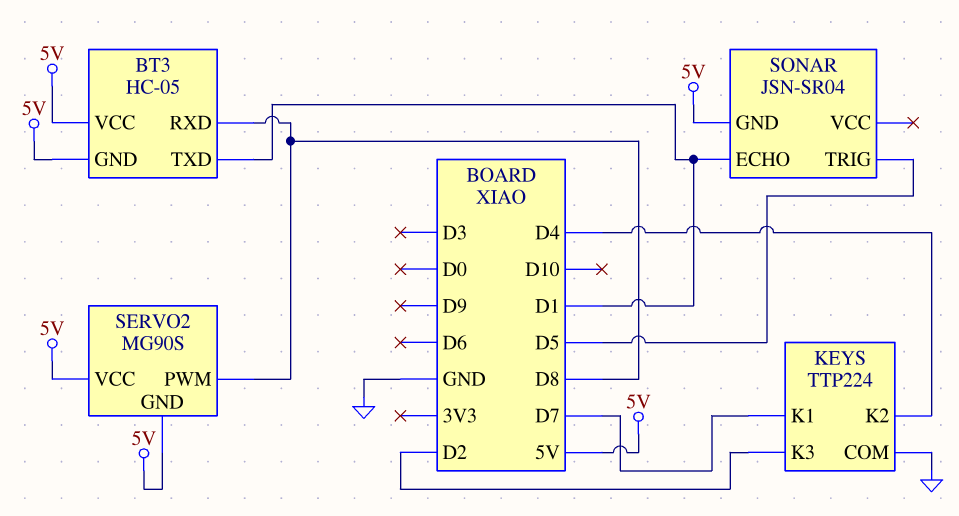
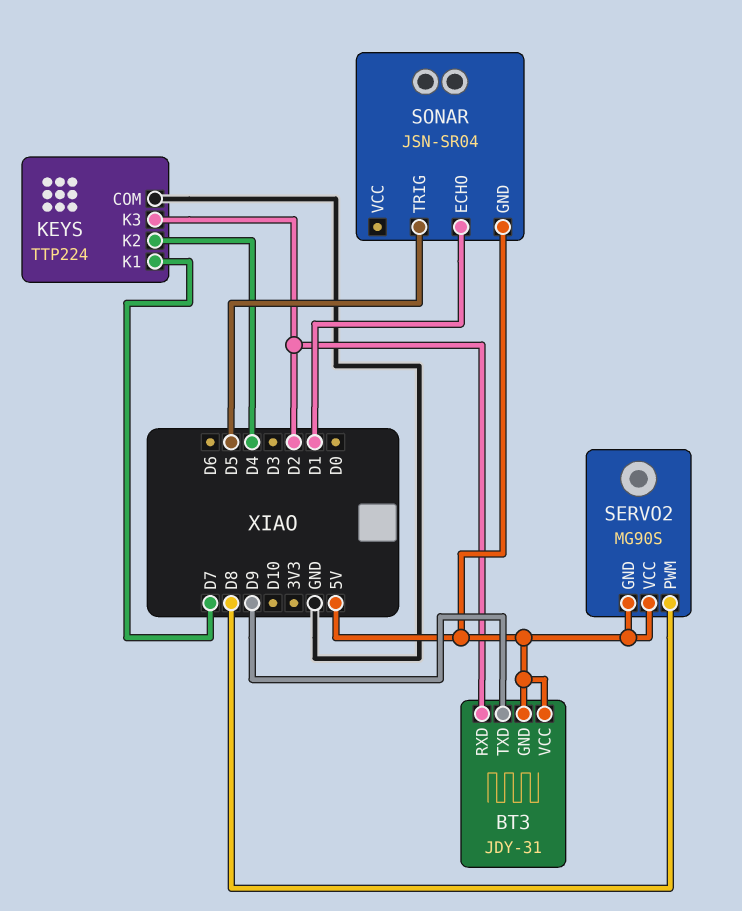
BT3: HC-05 -> JDY-31
BT3 pin RXD: D8 -> D2
BT3 pin TXD: D1 -> D9

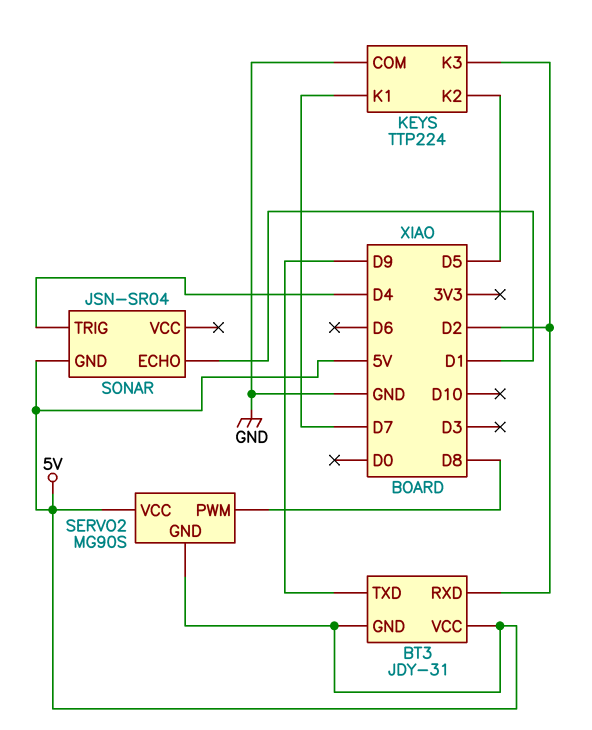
KEYS pin K2: D4 -> D5
SONAR pin TRIG: D5 -> D4

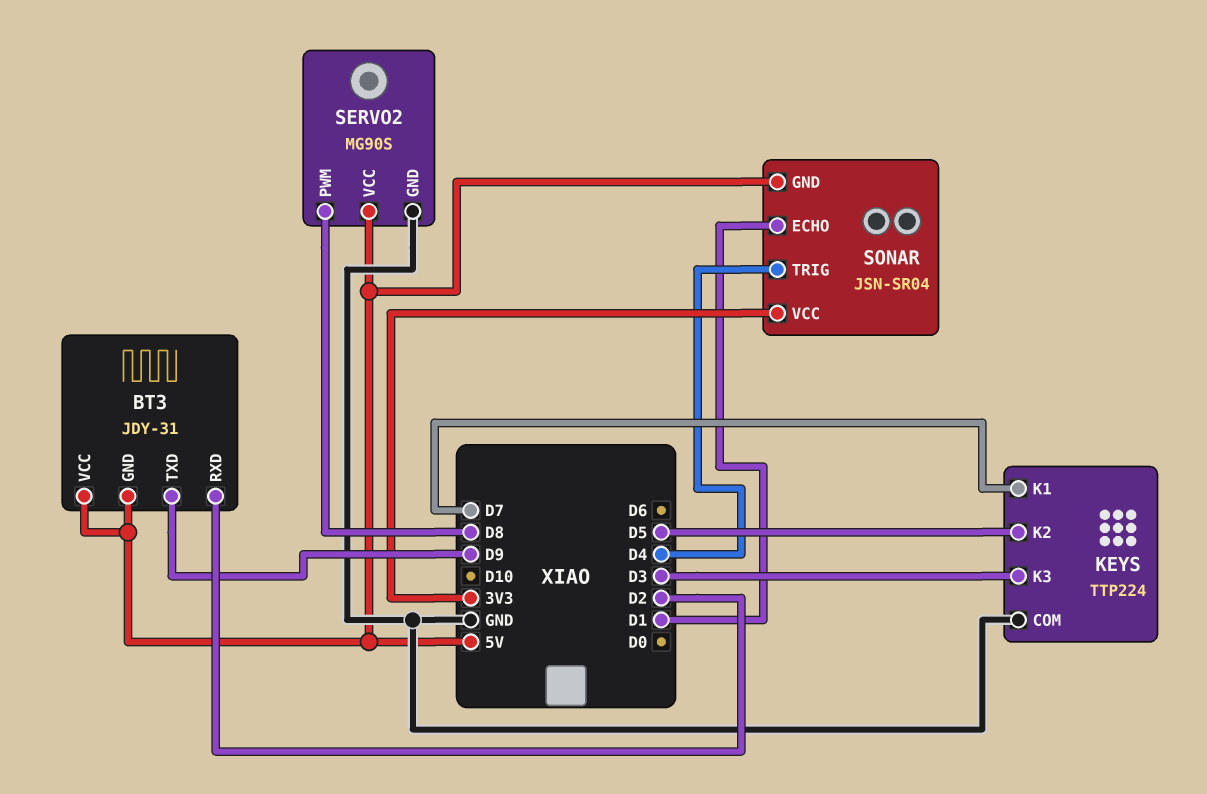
KEYS pin K3: D2 -> D3
SERVO2 pin GND: 5V -> GND
SONAR pin VCC: none -> 3V3

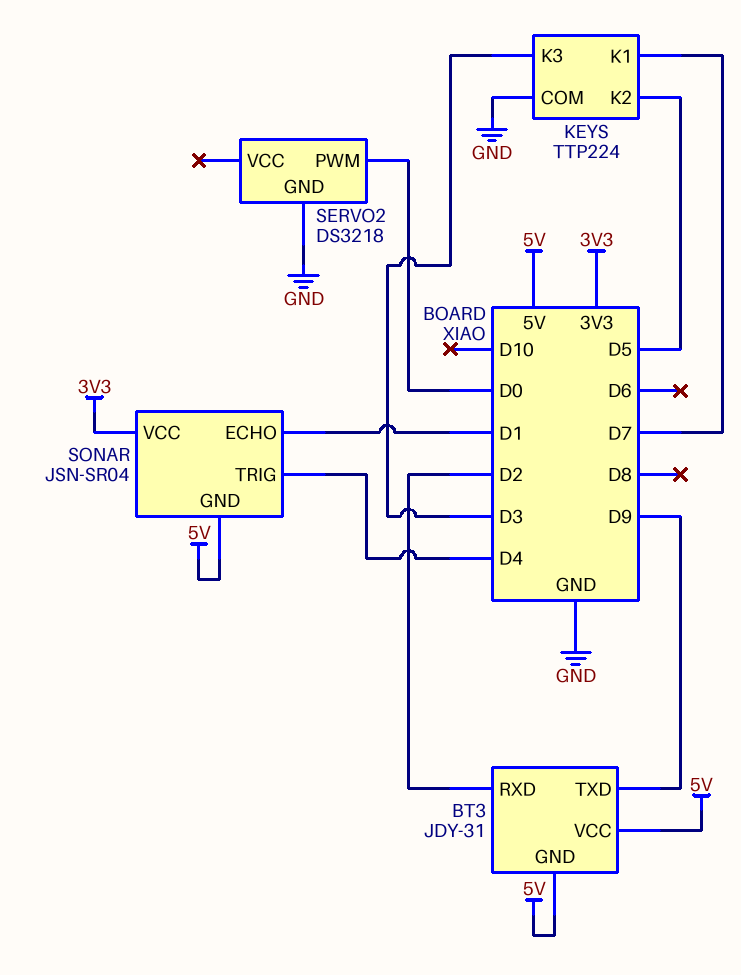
SERVO2: MG90S -> DS3218
SERVO2 pin PWM: D8 -> D0
SERVO2 pin VCC: 5V -> none

